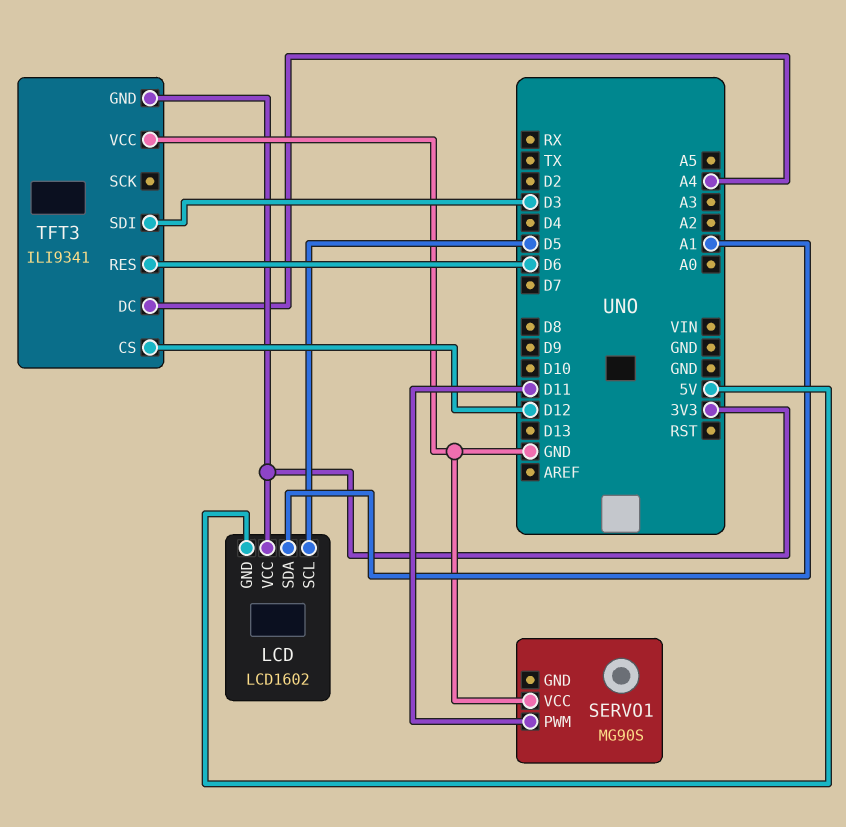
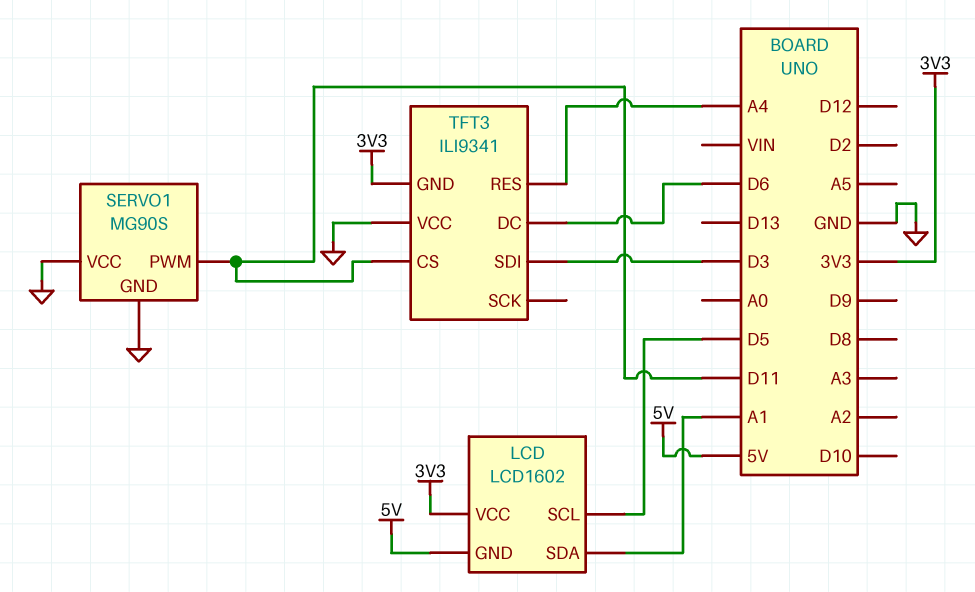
SERVO1 pin GND: none -> GND
TFT3 pin CS: D12 -> D11
TFT3 pin DC: A4 -> D6
TFT3 pin RES: D6 -> A4

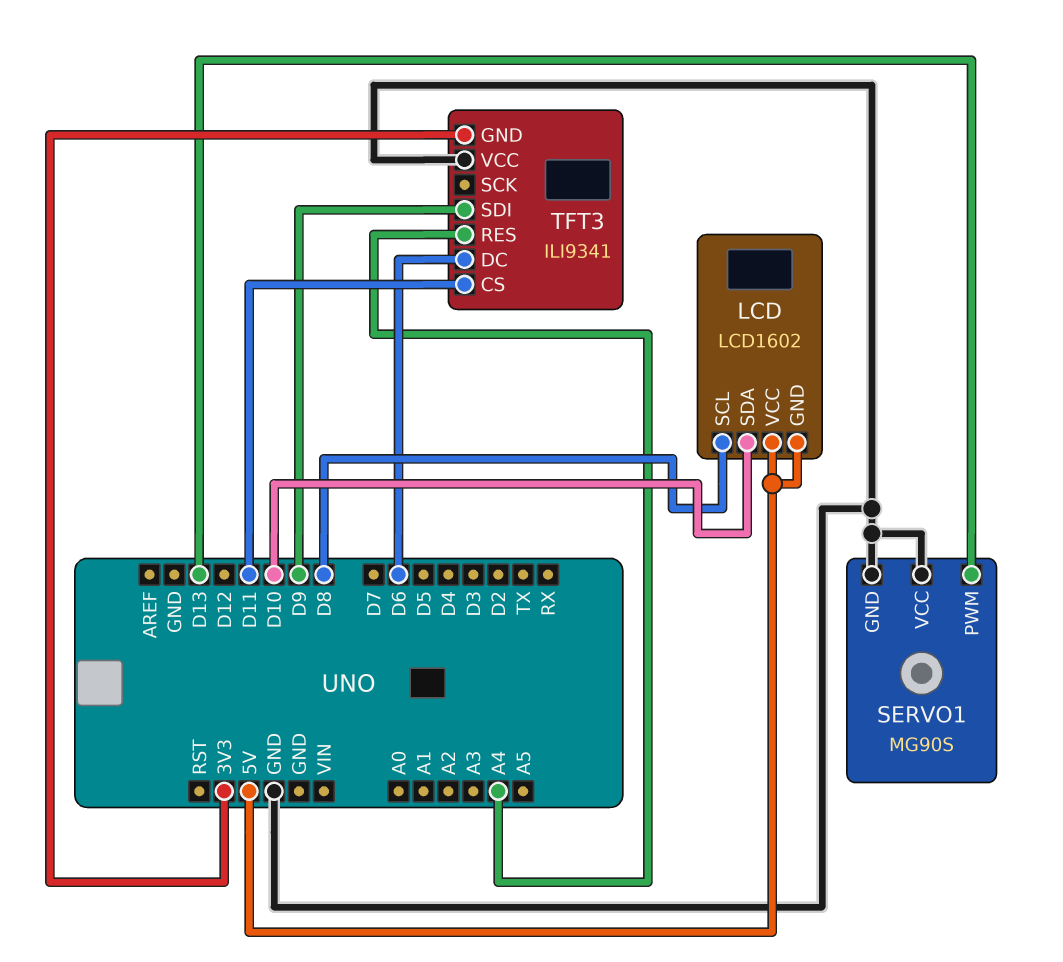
LCD pin SCL: D5 -> D8
LCD pin SDA: A1 -> D10
LCD pin VCC: 3V3 -> 5V
SERVO1 pin PWM: D11 -> D13
TFT3 pin SDI: D3 -> D9

